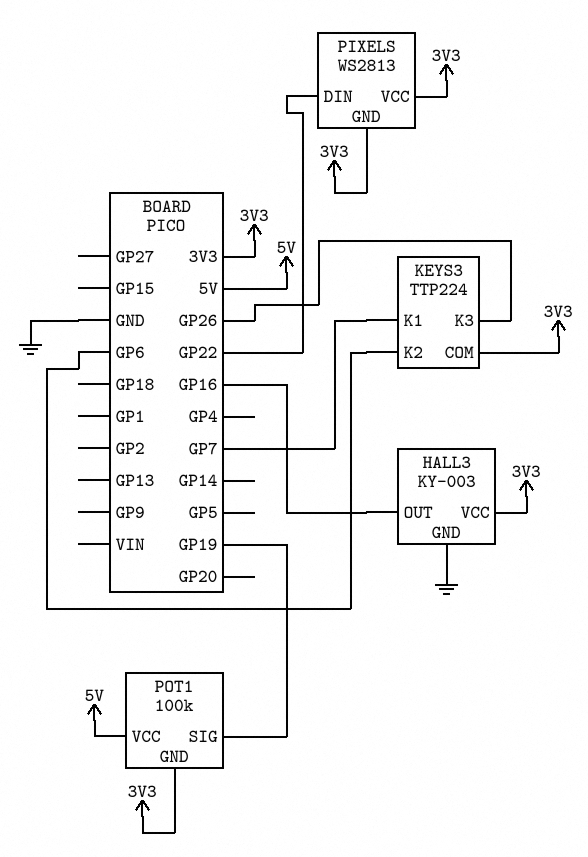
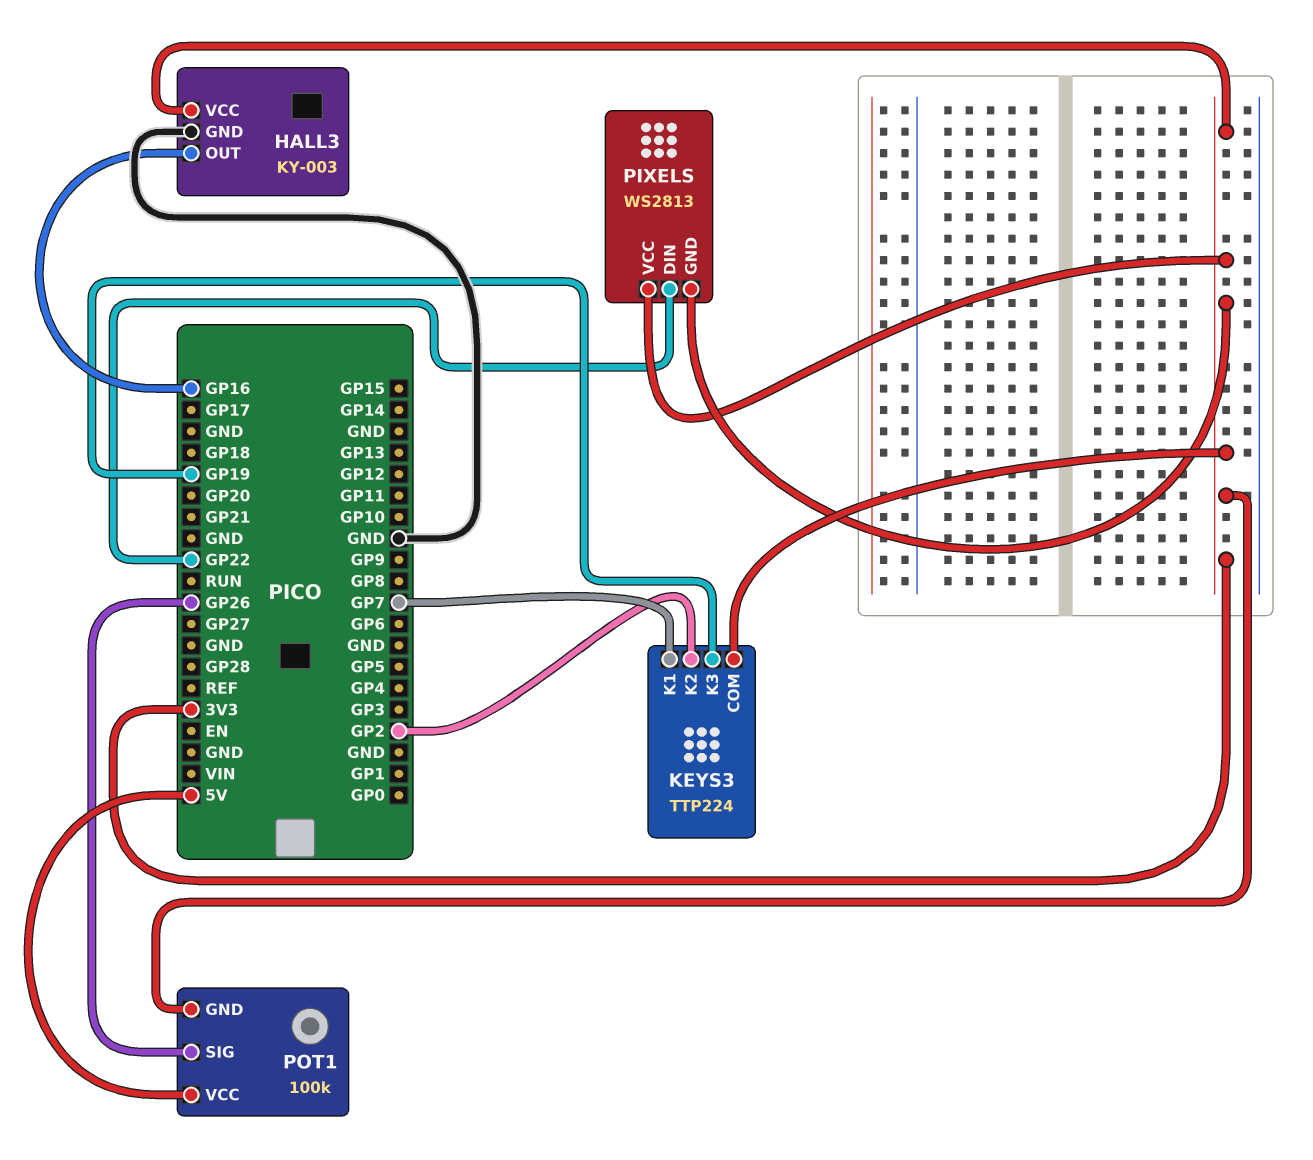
KEYS3 pin K2: GP6 -> GP2
KEYS3 pin K3: GP26 -> GP19
POT1 pin SIG: GP19 -> GP26

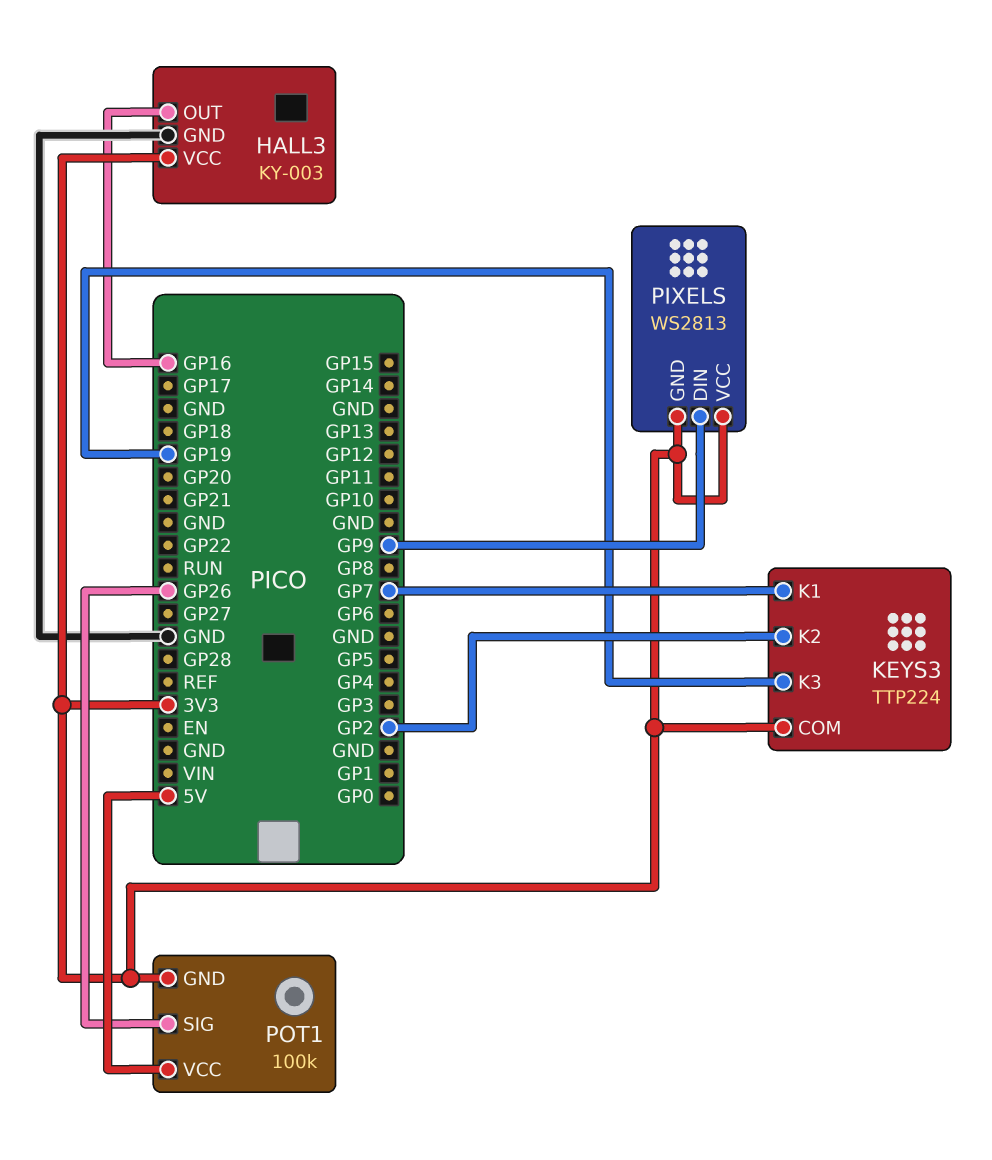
PIXELS pin DIN: GP22 -> GP9

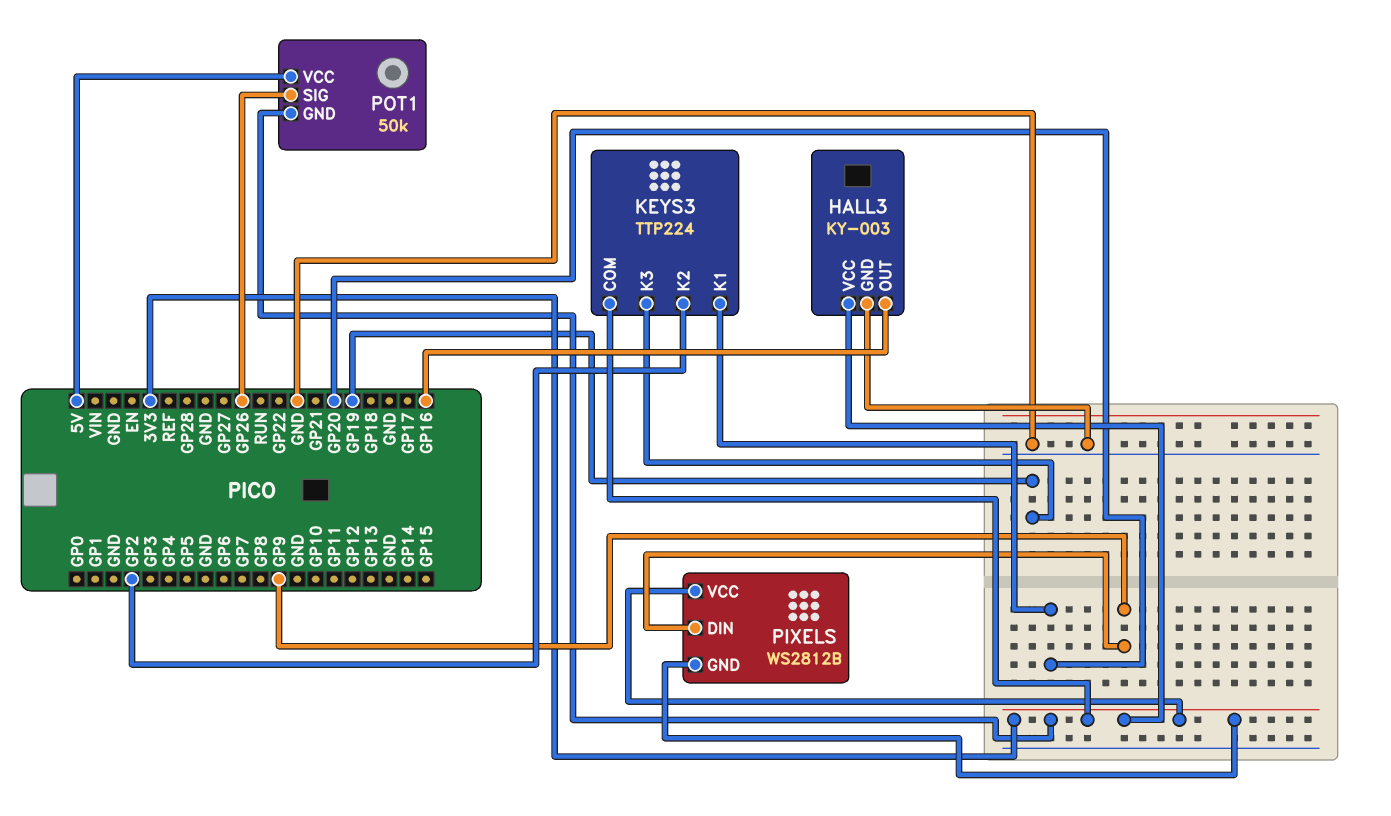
KEYS3 pin K1: GP7 -> GP20
PIXELS: WS2813 -> WS2812B
POT1: 100k -> 50k

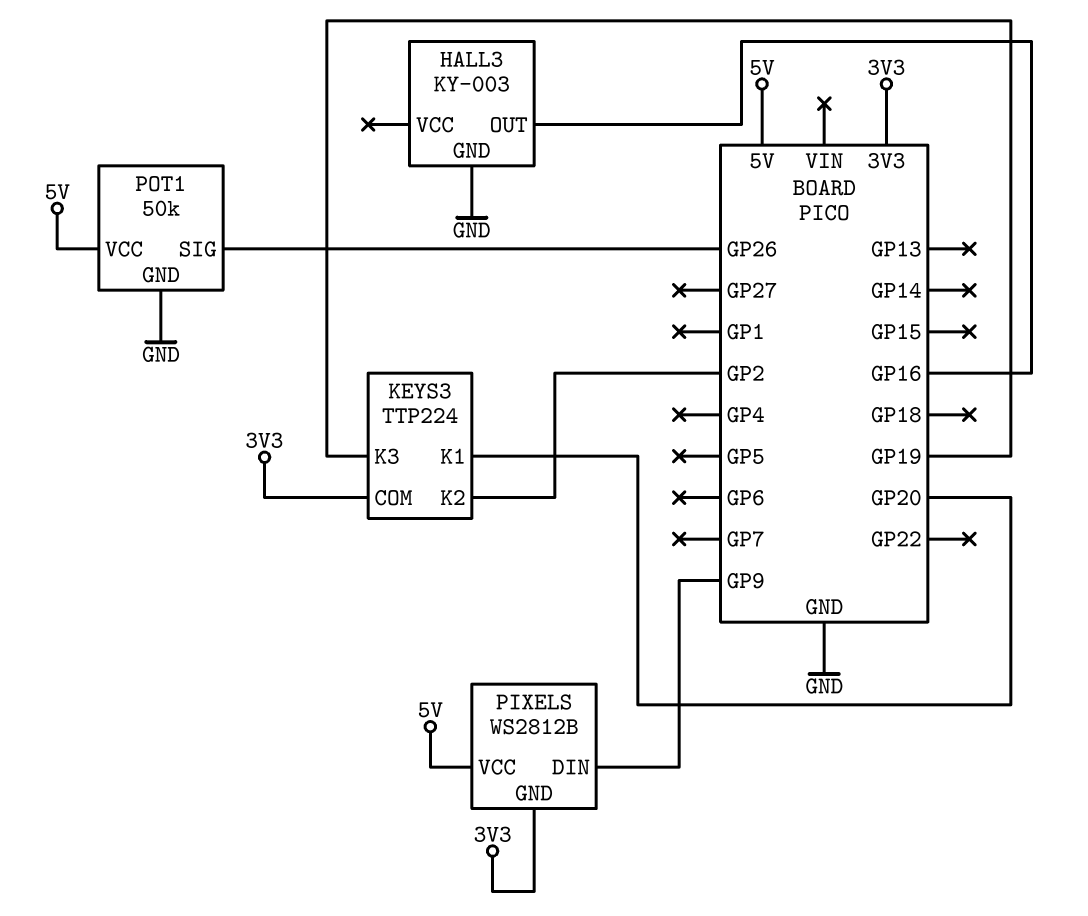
HALL3 pin VCC: 3V3 -> none
PIXELS pin VCC: 3V3 -> 5V
POT1 pin GND: 3V3 -> GND

